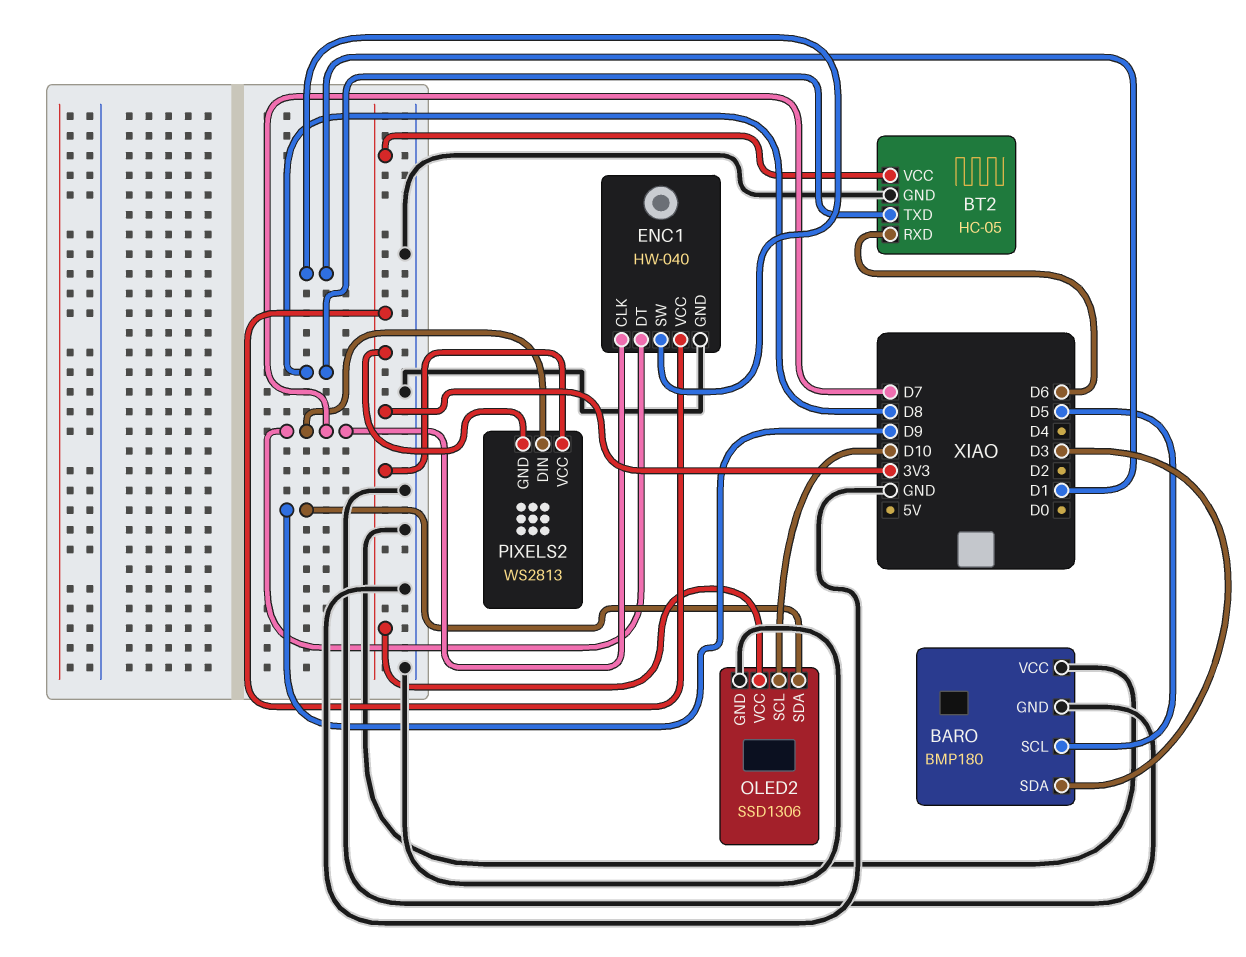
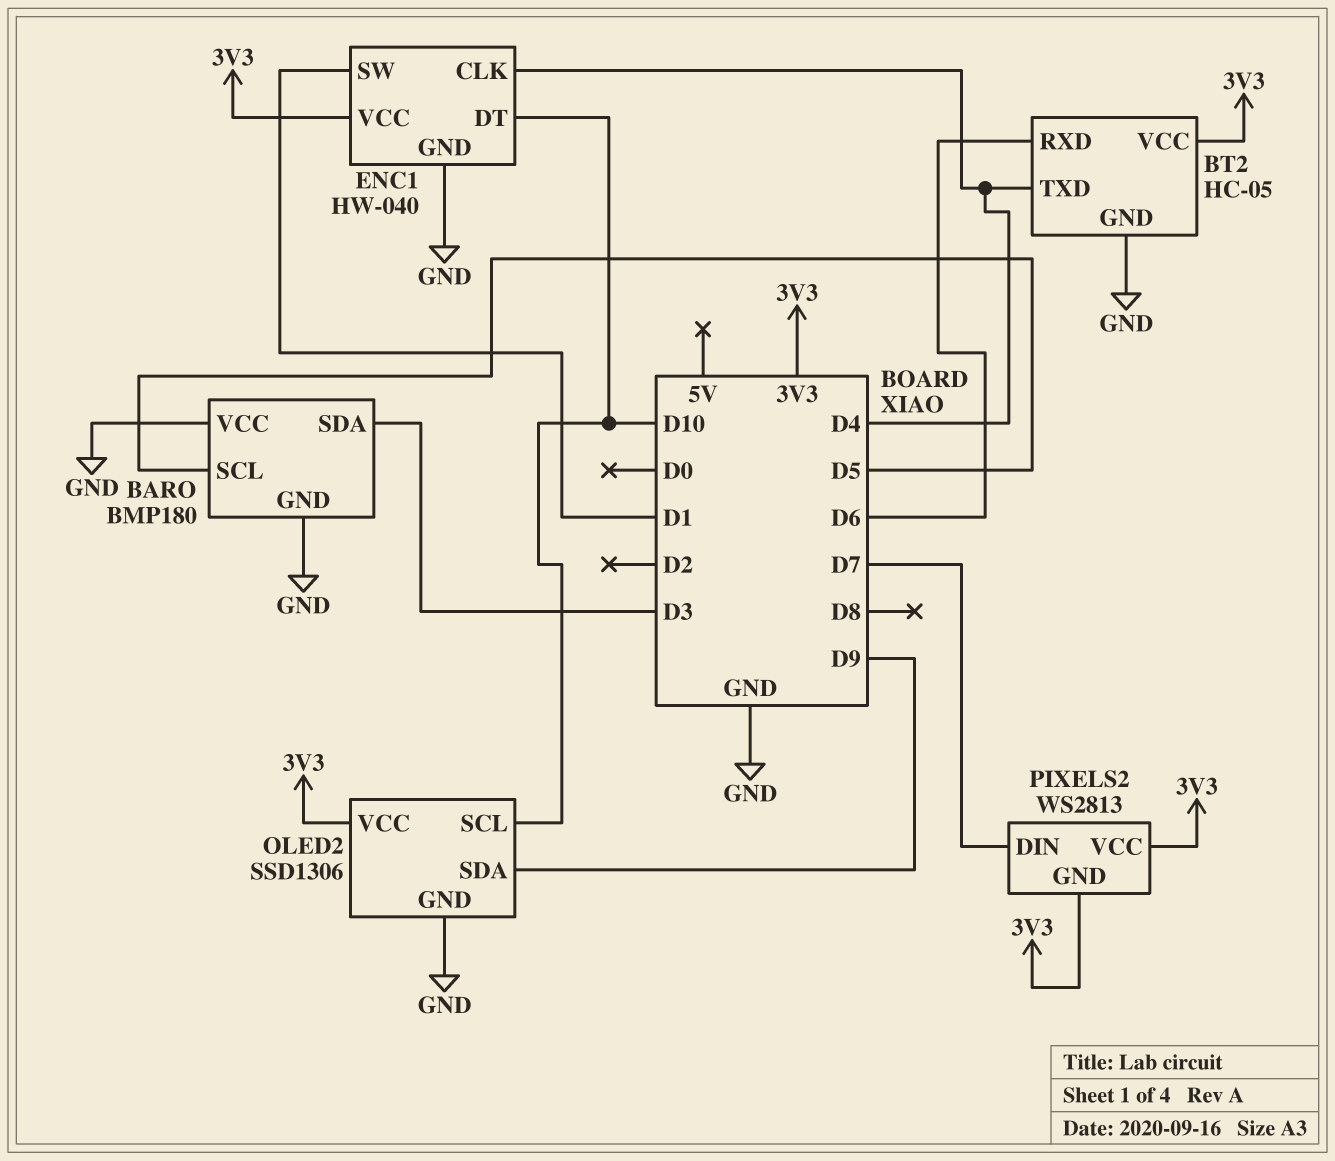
BT2 pin TXD: D8 -> D4
ENC1 pin CLK: D7 -> D4
ENC1 pin DT: D7 -> D10

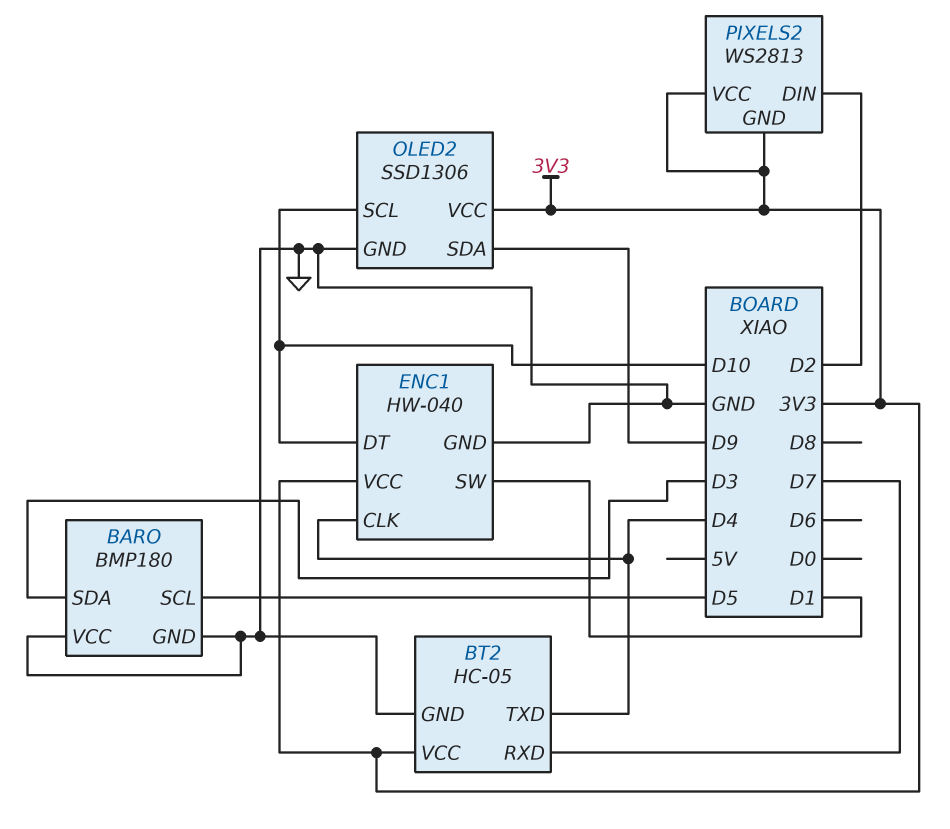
BT2 pin RXD: D6 -> D7
PIXELS2 pin DIN: D7 -> D2

